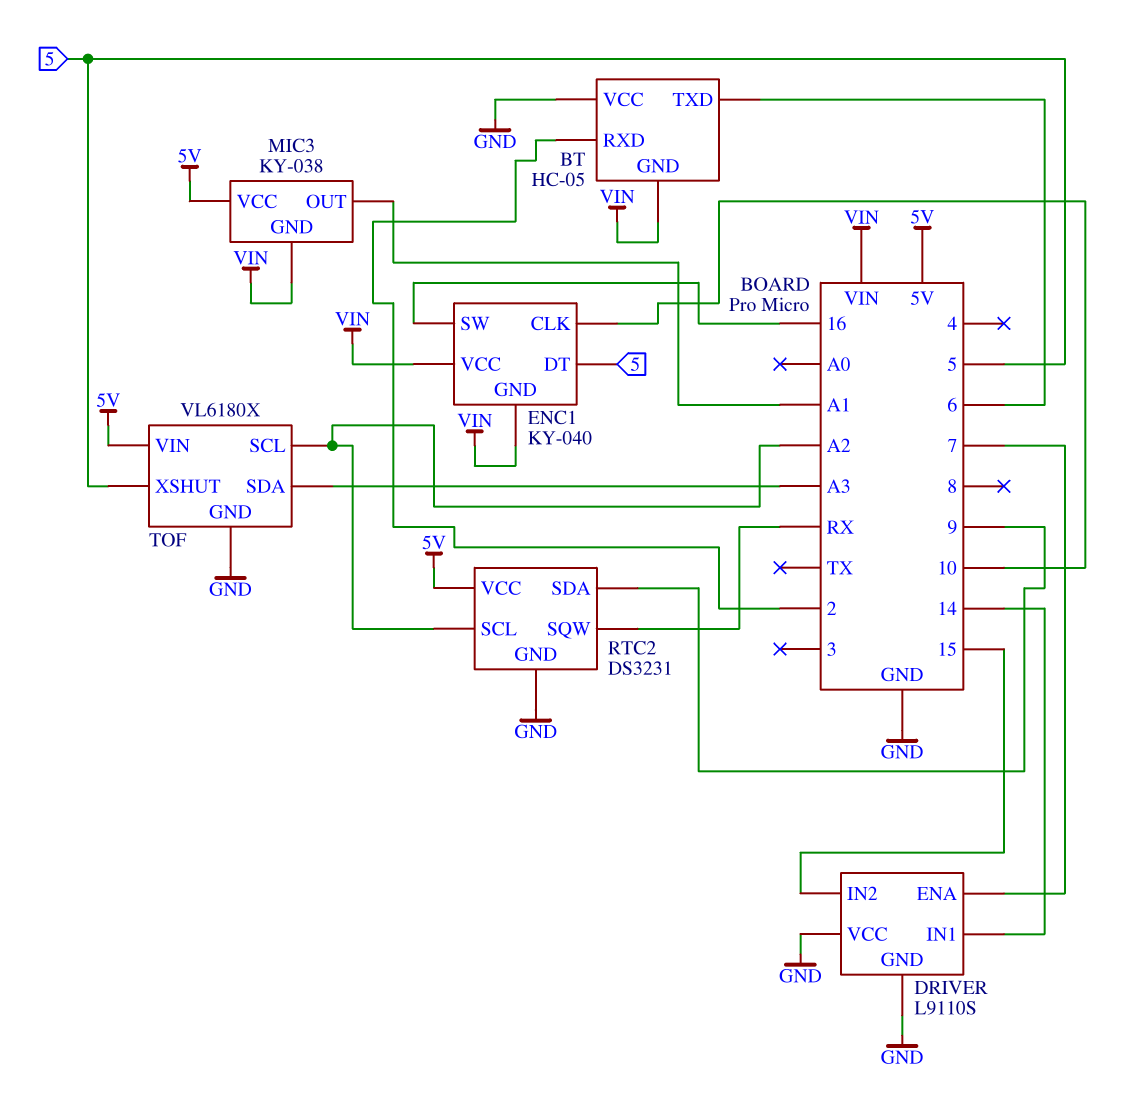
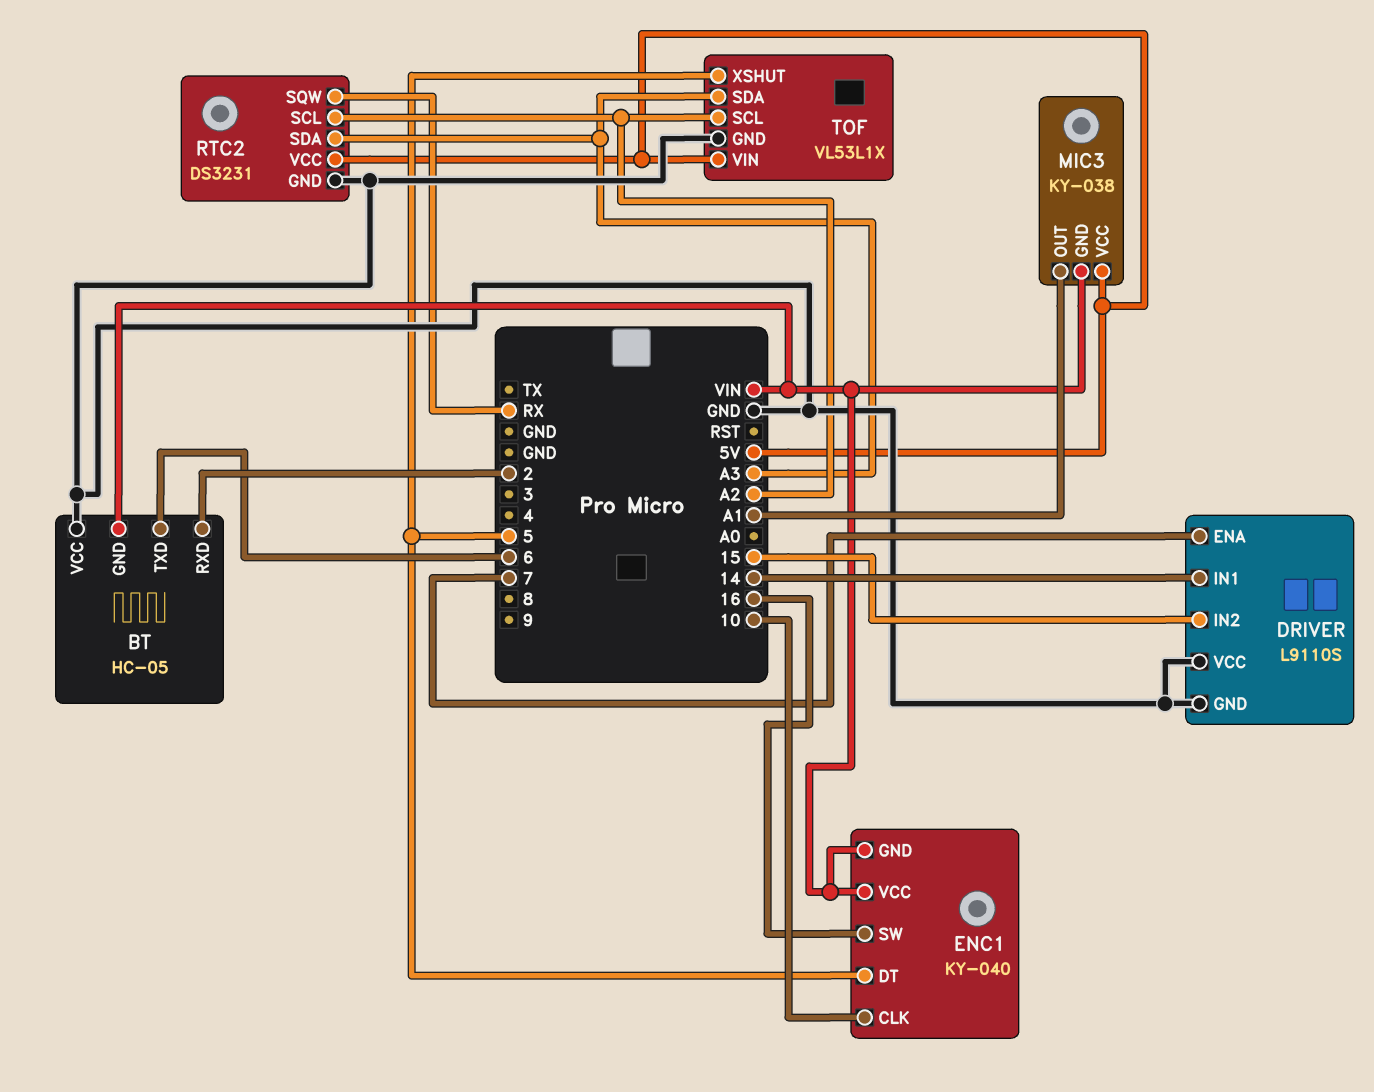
RTC2 pin SDA: 9 -> A3
TOF: VL6180X -> VL53L1X

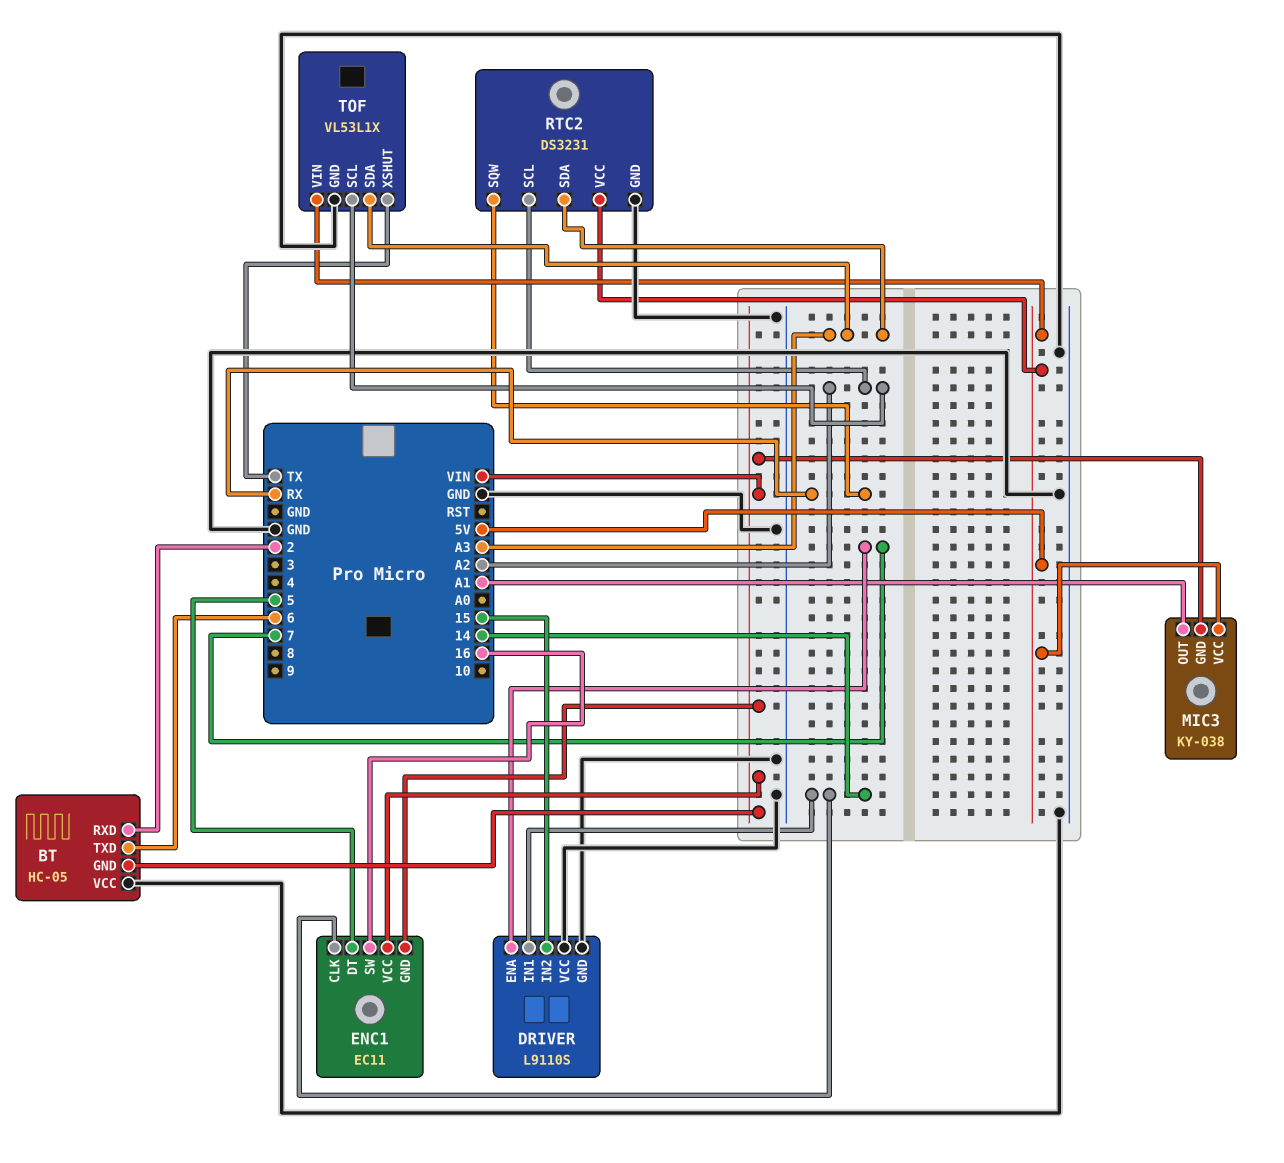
ENC1: KY-040 -> EC11
ENC1 pin CLK: 10 -> 14
TOF pin XSHUT: 5 -> TX

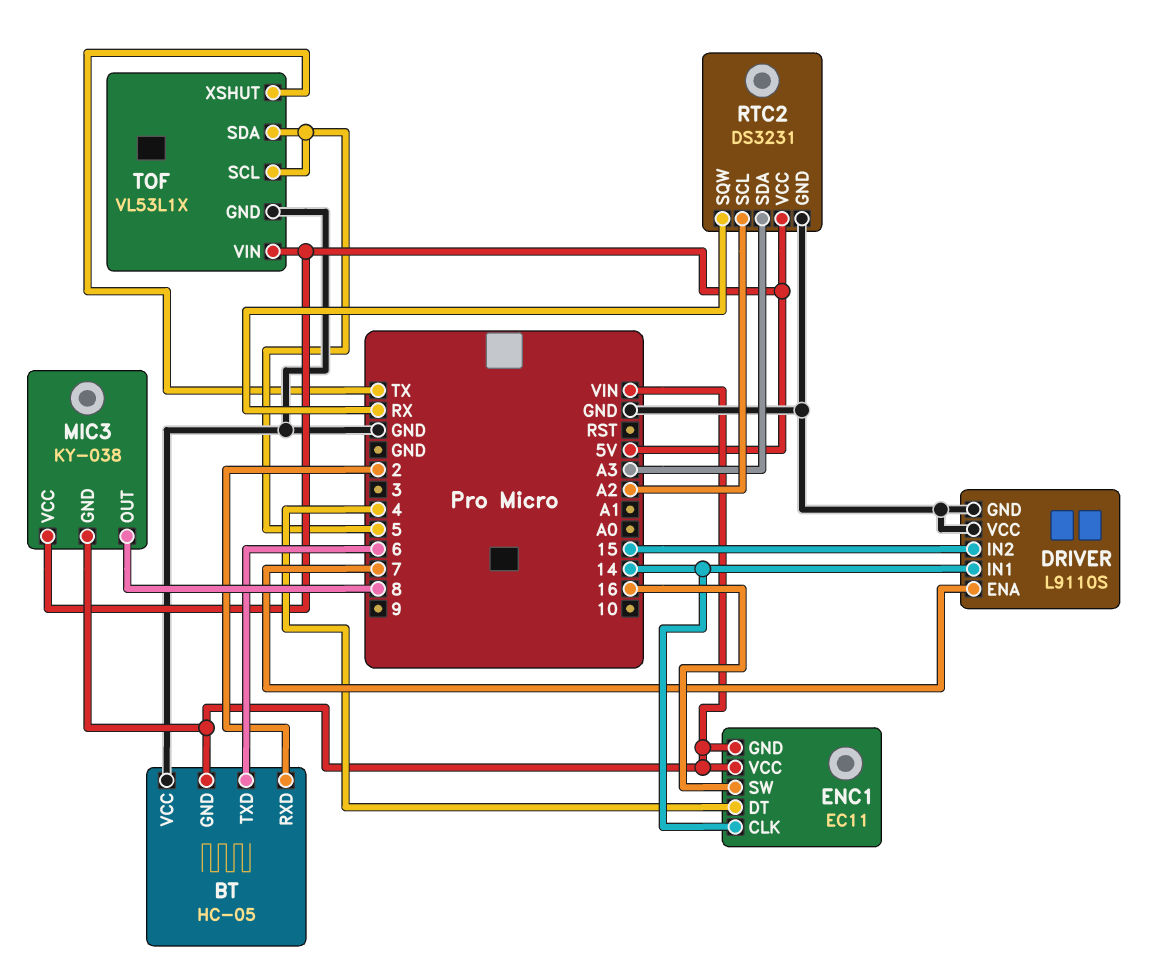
ENC1 pin DT: 5 -> 4
MIC3 pin OUT: A1 -> 8
TOF pin SCL: A2 -> 5
TOF pin SDA: A3 -> 5

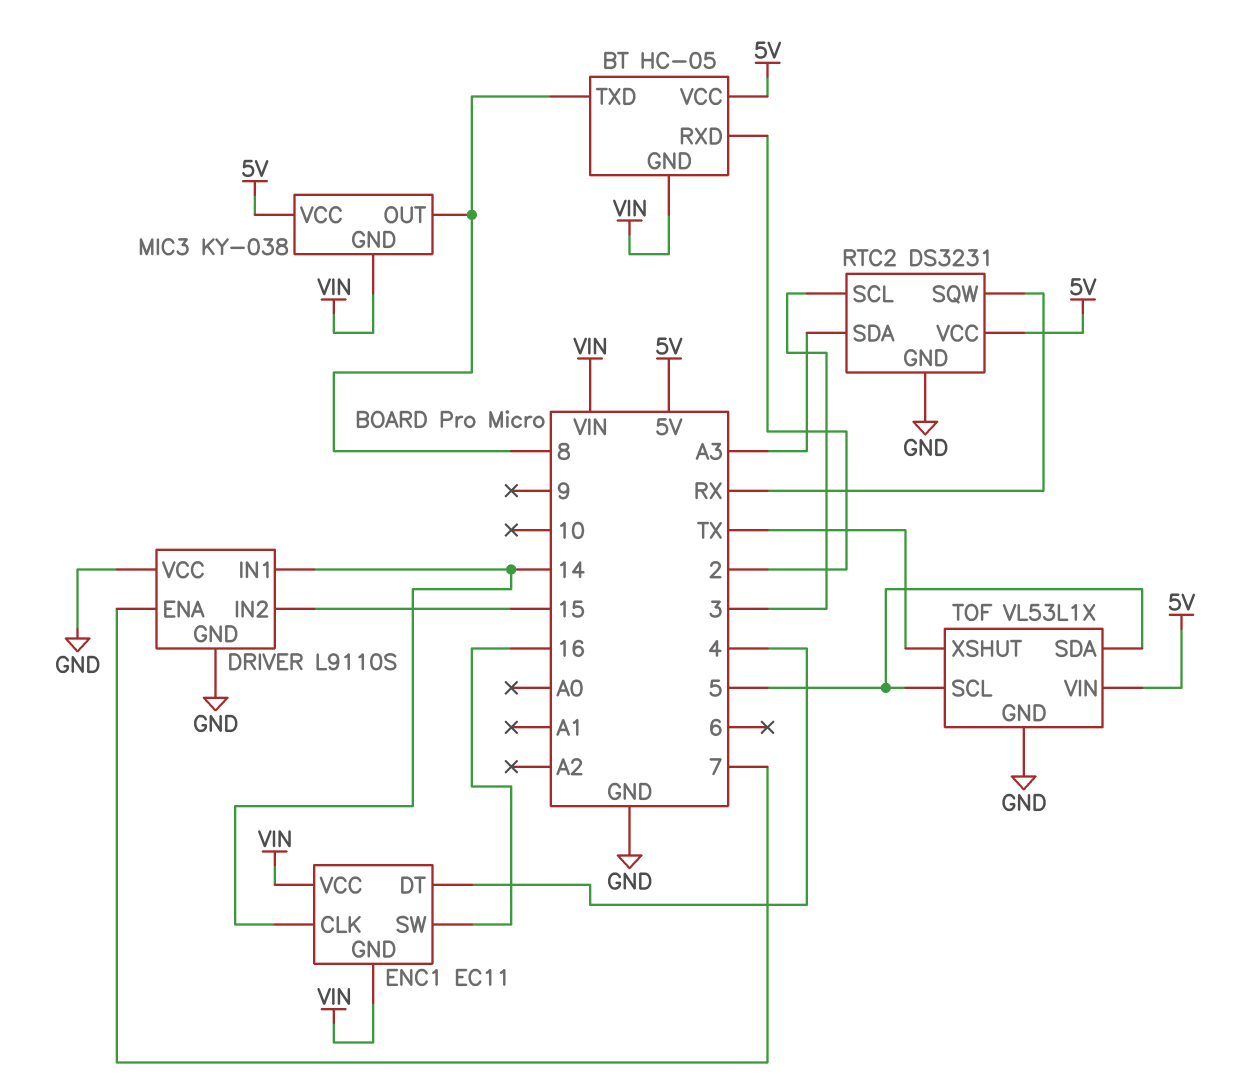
BT pin TXD: 6 -> 8
BT pin VCC: GND -> 5V
RTC2 pin SCL: A2 -> 3

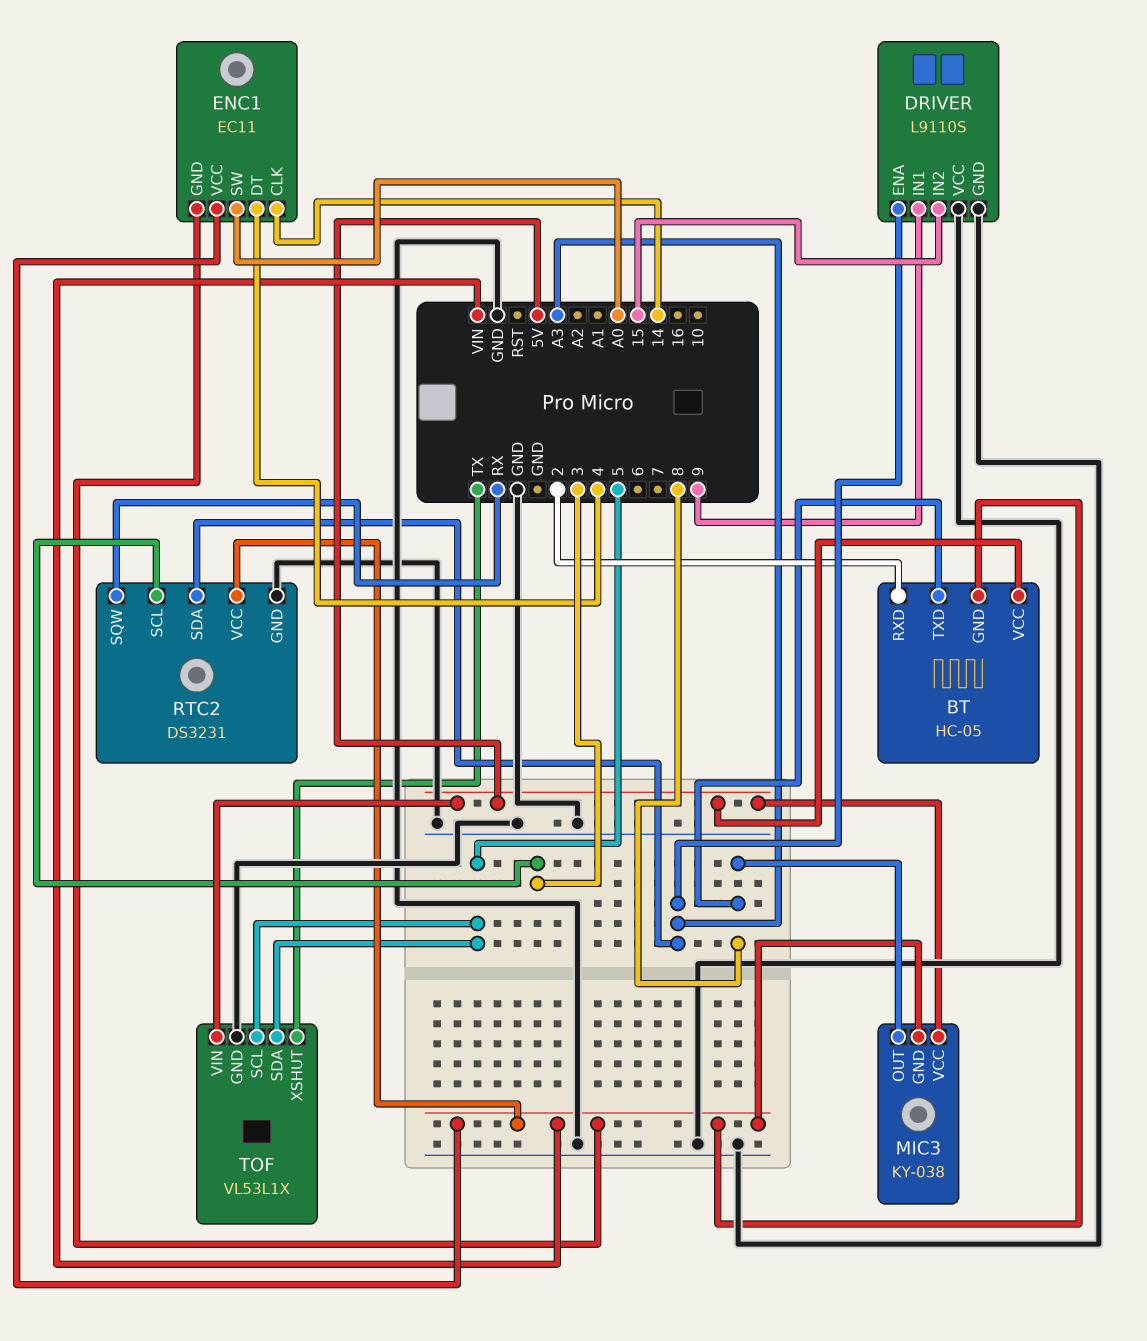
DRIVER pin ENA: 7 -> A3
DRIVER pin IN1: 14 -> 9
ENC1 pin SW: 16 -> A0
RTC2 pin VCC: 5V -> VIN

